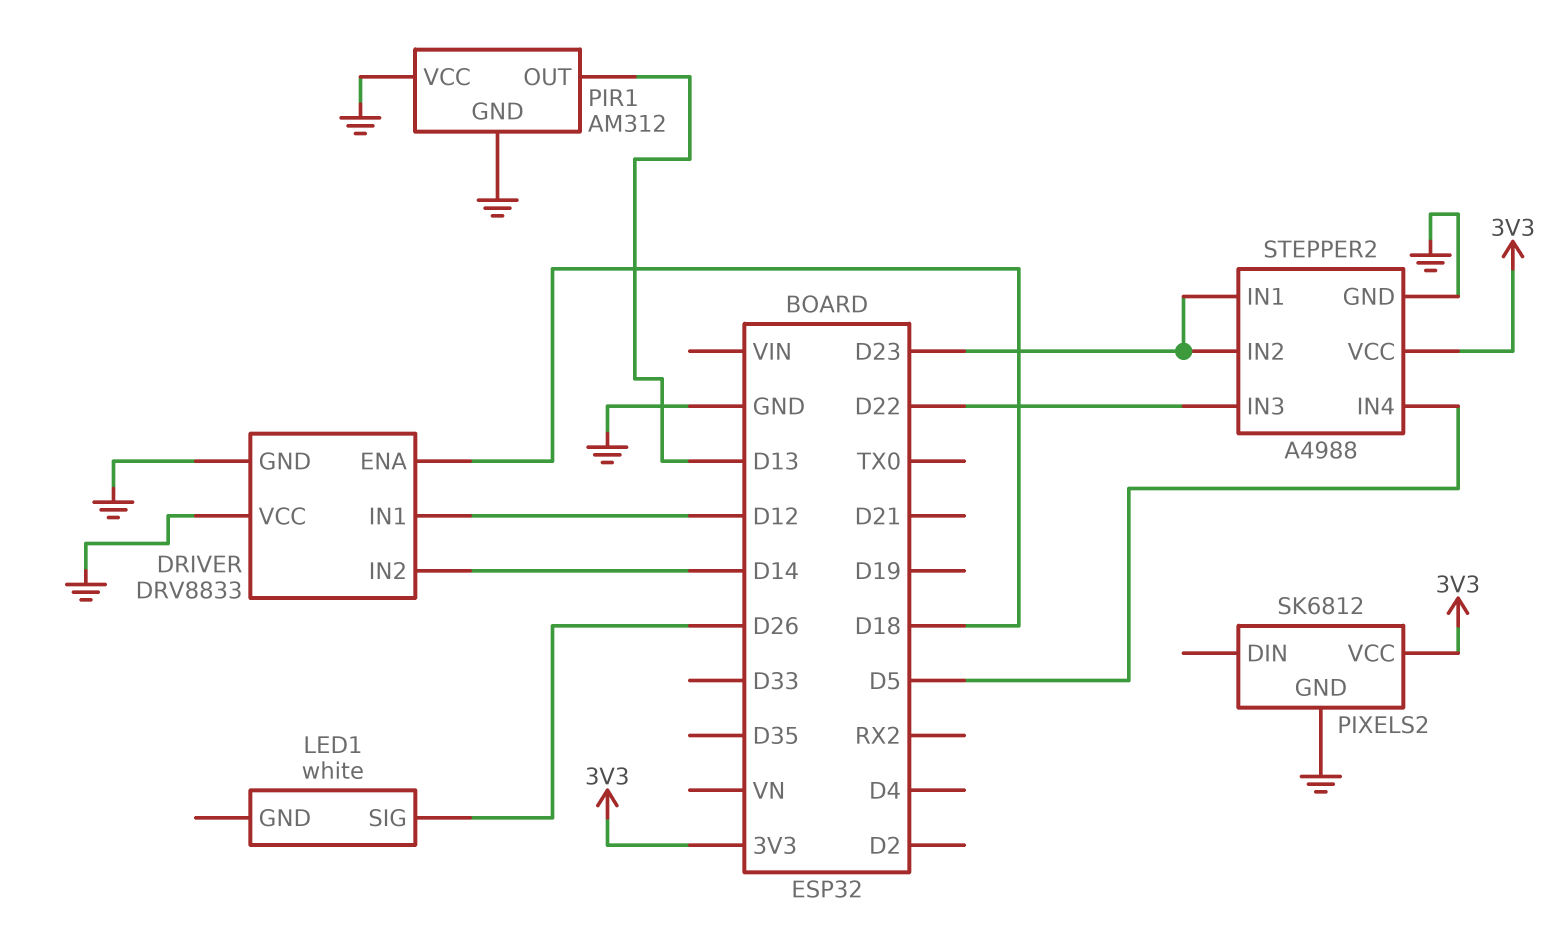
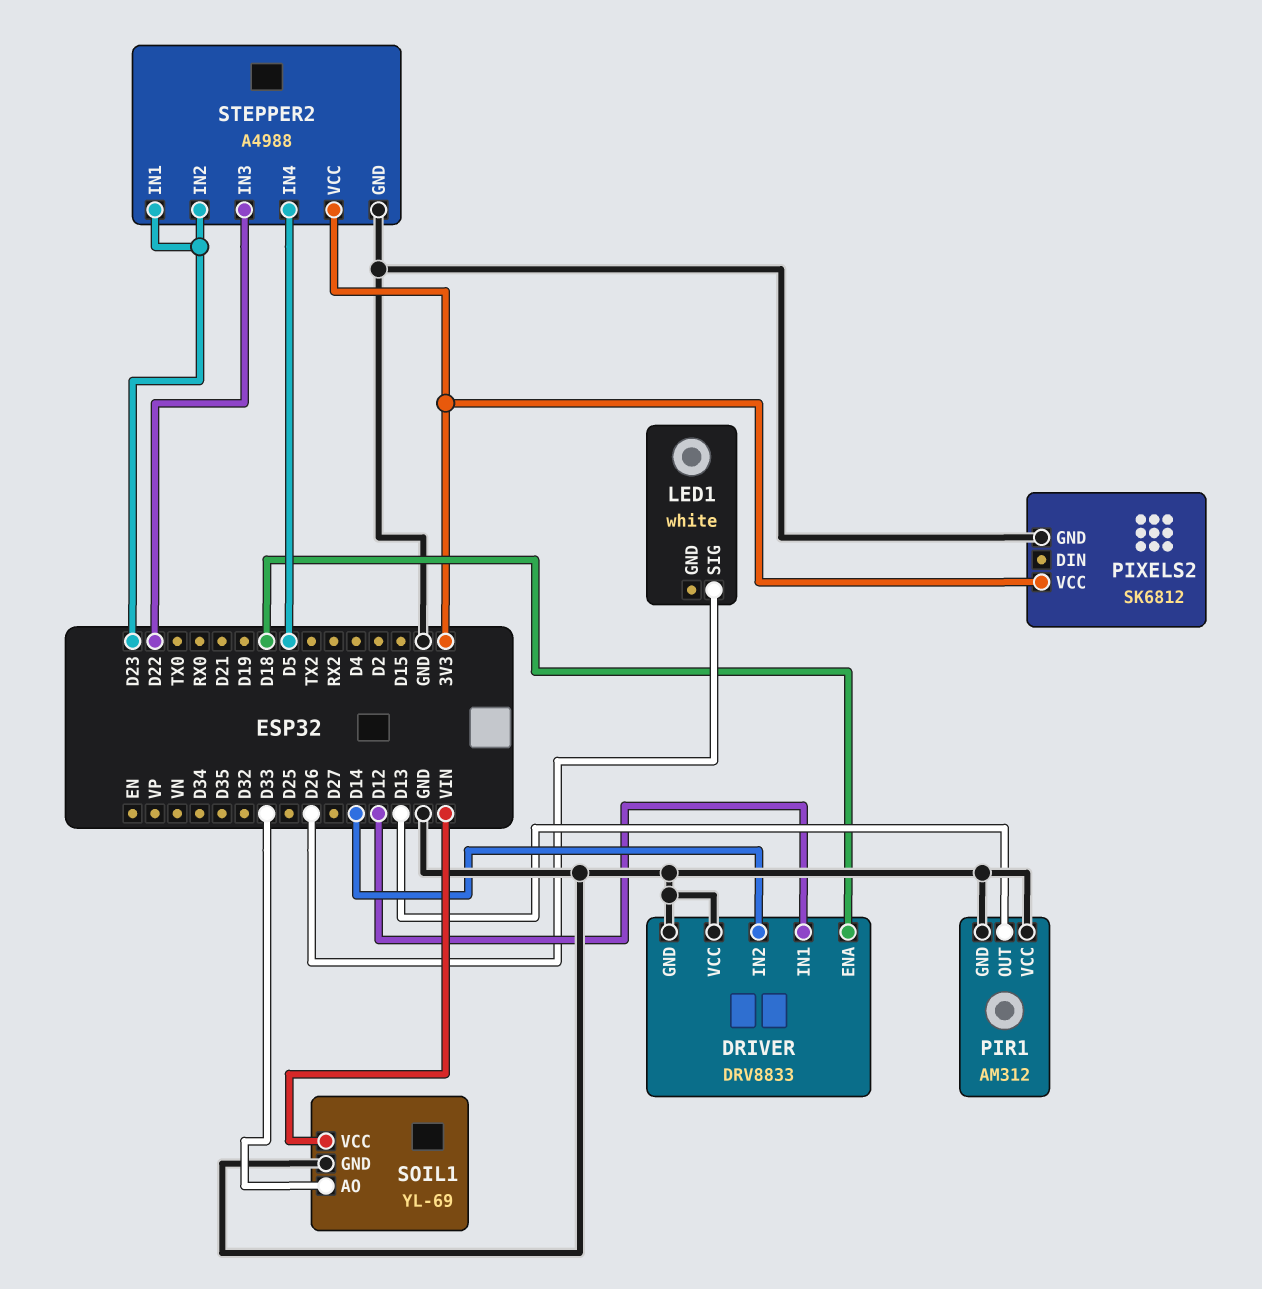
SOIL1: none -> YL-69
SOIL1 pin AO: none -> D33
SOIL1 pin GND: none -> GND
SOIL1 pin VCC: none -> VIN

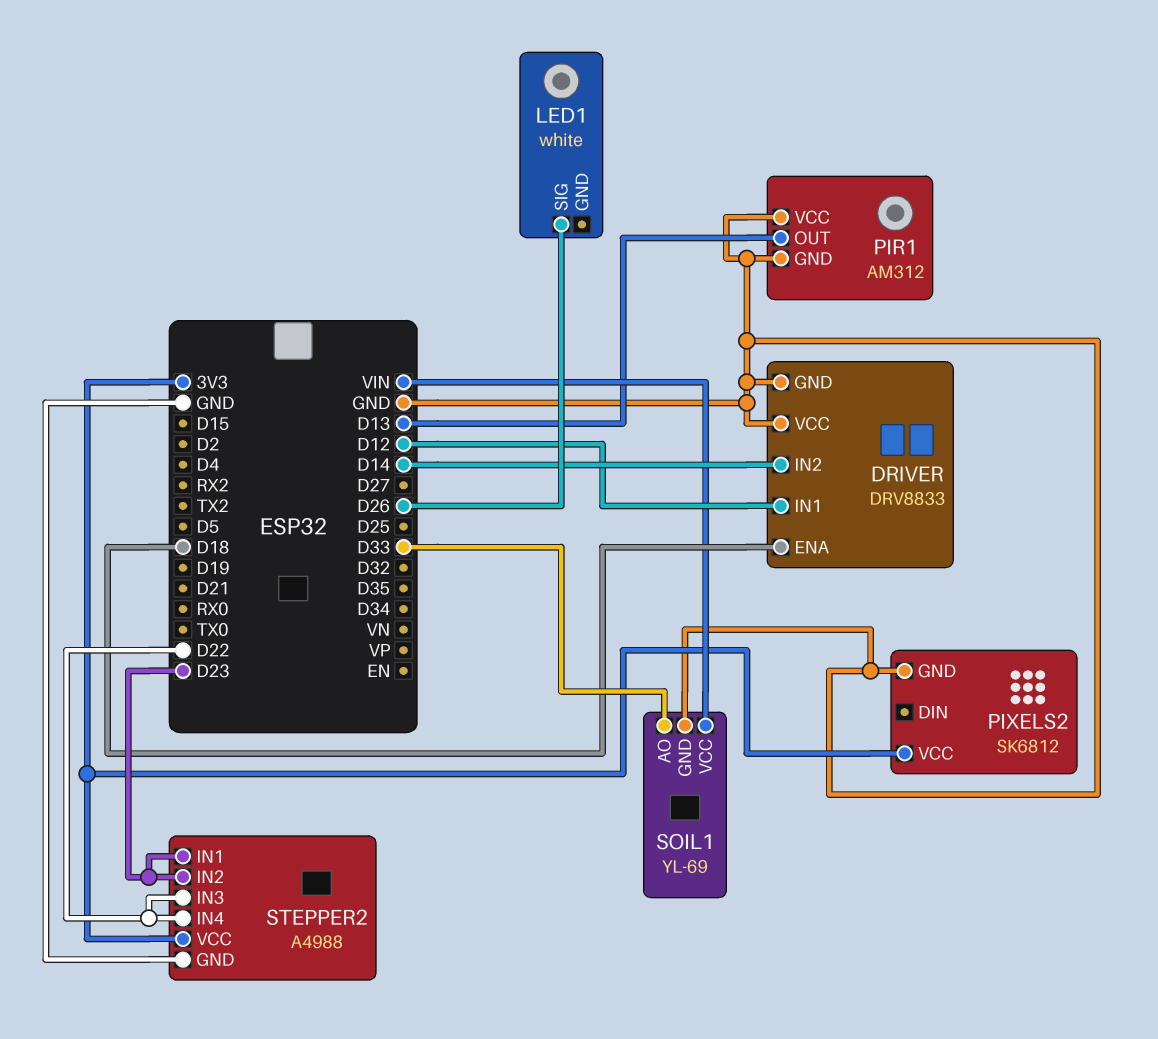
STEPPER2 pin IN4: D5 -> D22

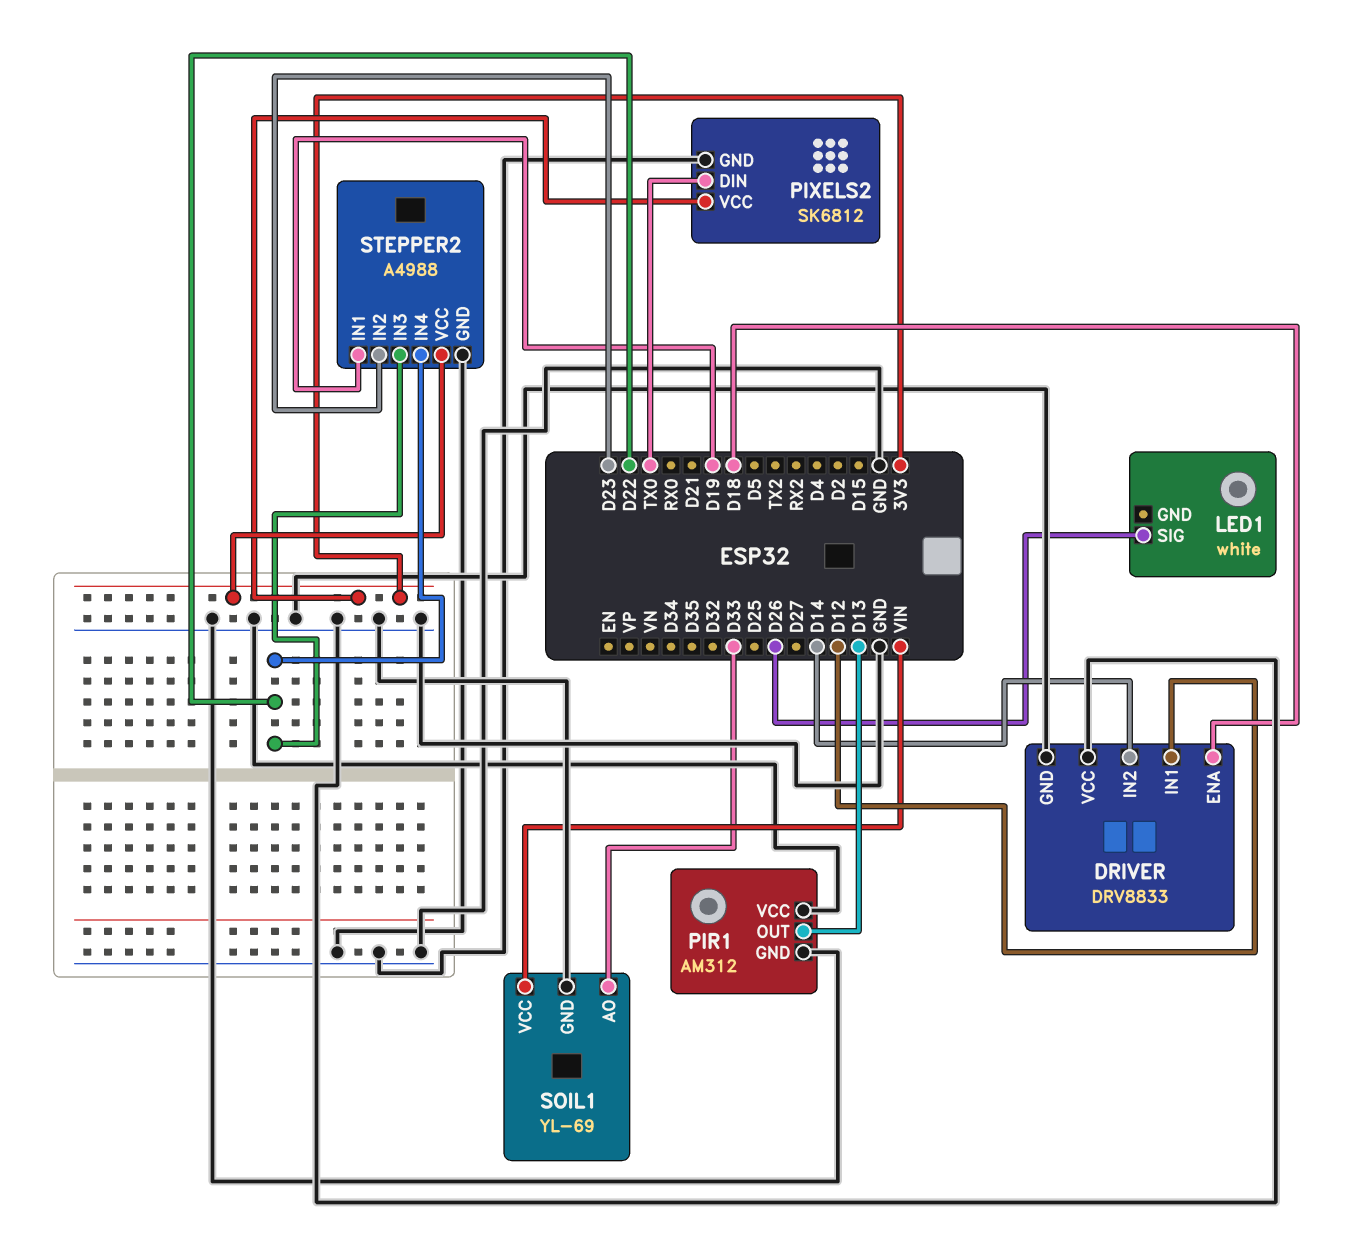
PIXELS2 pin DIN: none -> TX0
STEPPER2 pin IN1: D23 -> D19

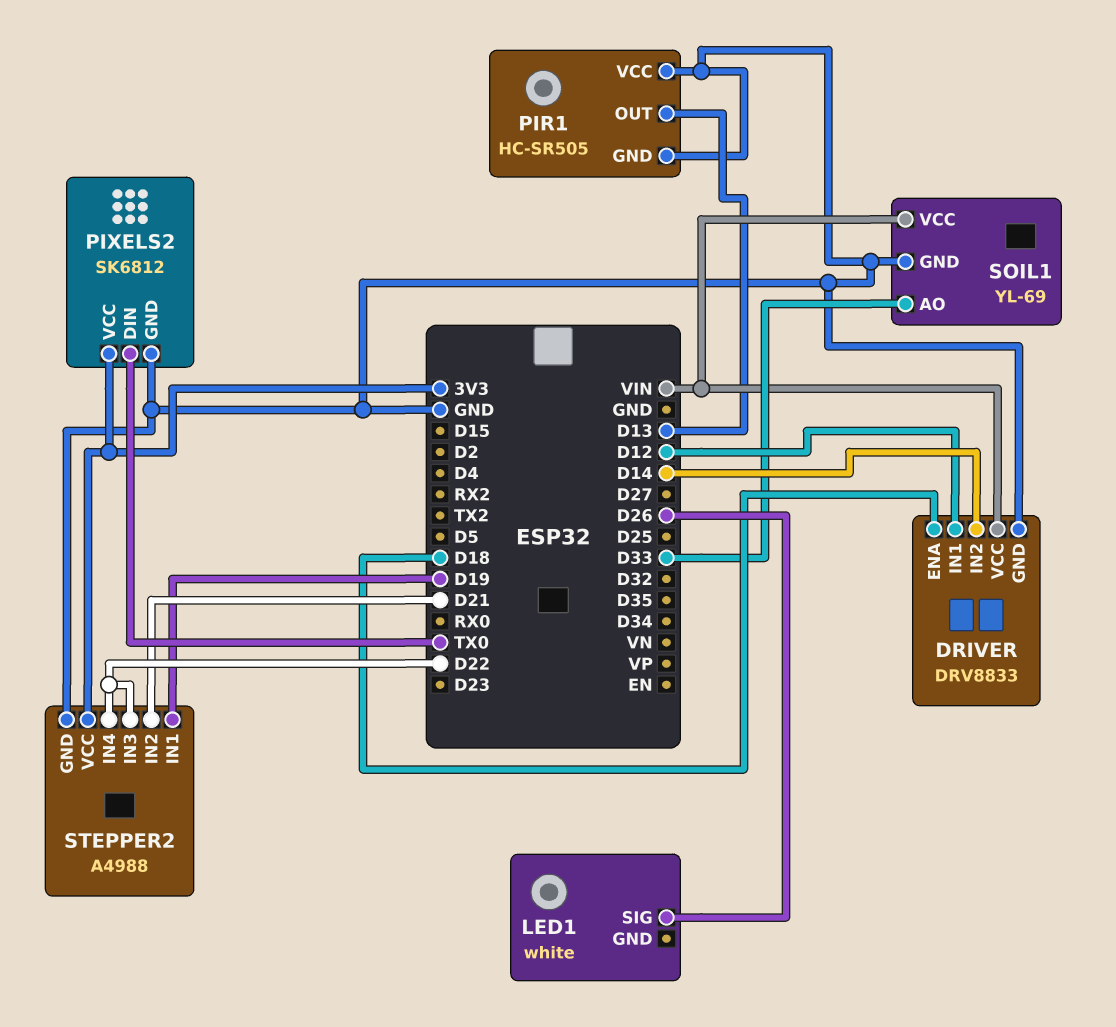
DRIVER pin VCC: GND -> VIN
PIR1: AM312 -> HC-SR505
STEPPER2 pin IN2: D23 -> D21

